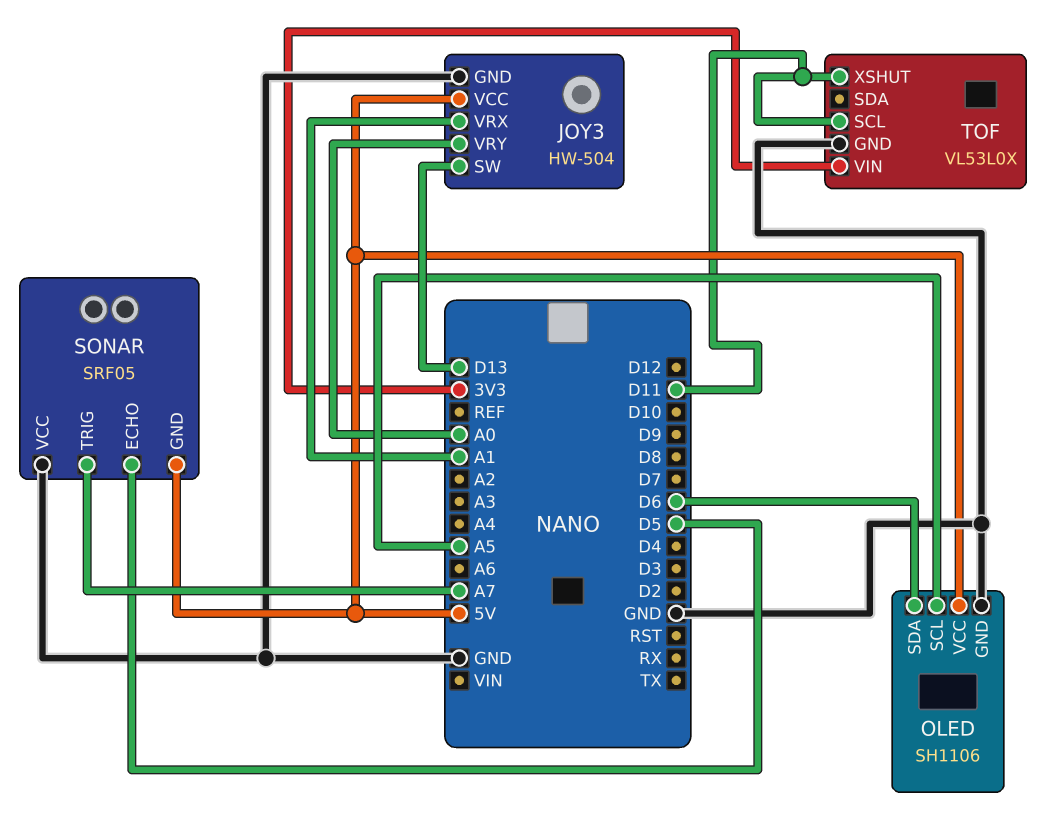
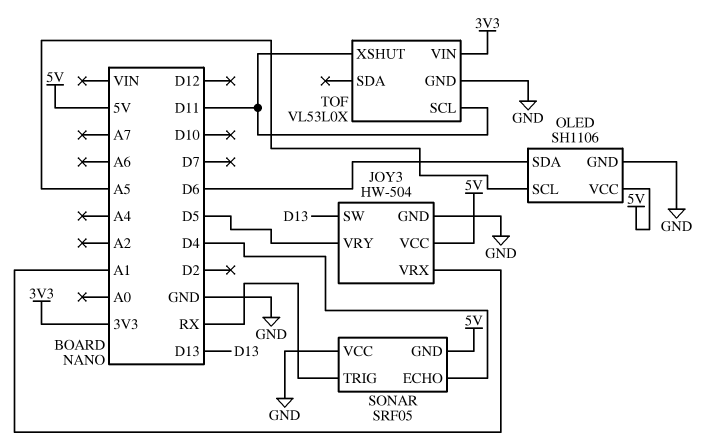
JOY3 pin VRY: A0 -> D5
SONAR pin ECHO: D5 -> D4
SONAR pin TRIG: A7 -> RX

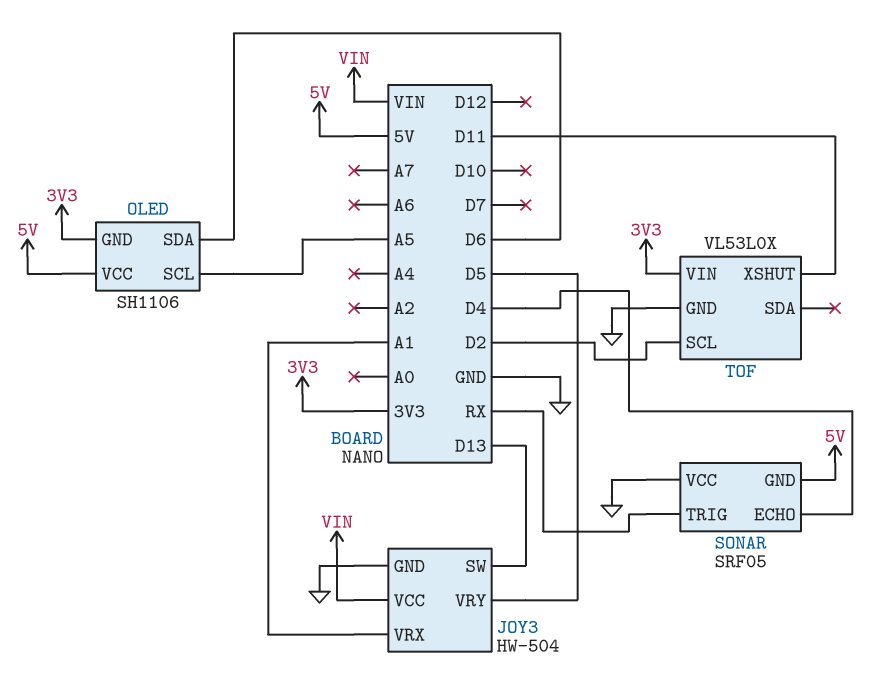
JOY3 pin VCC: 5V -> VIN
OLED pin GND: GND -> 3V3
TOF pin SCL: D11 -> D2

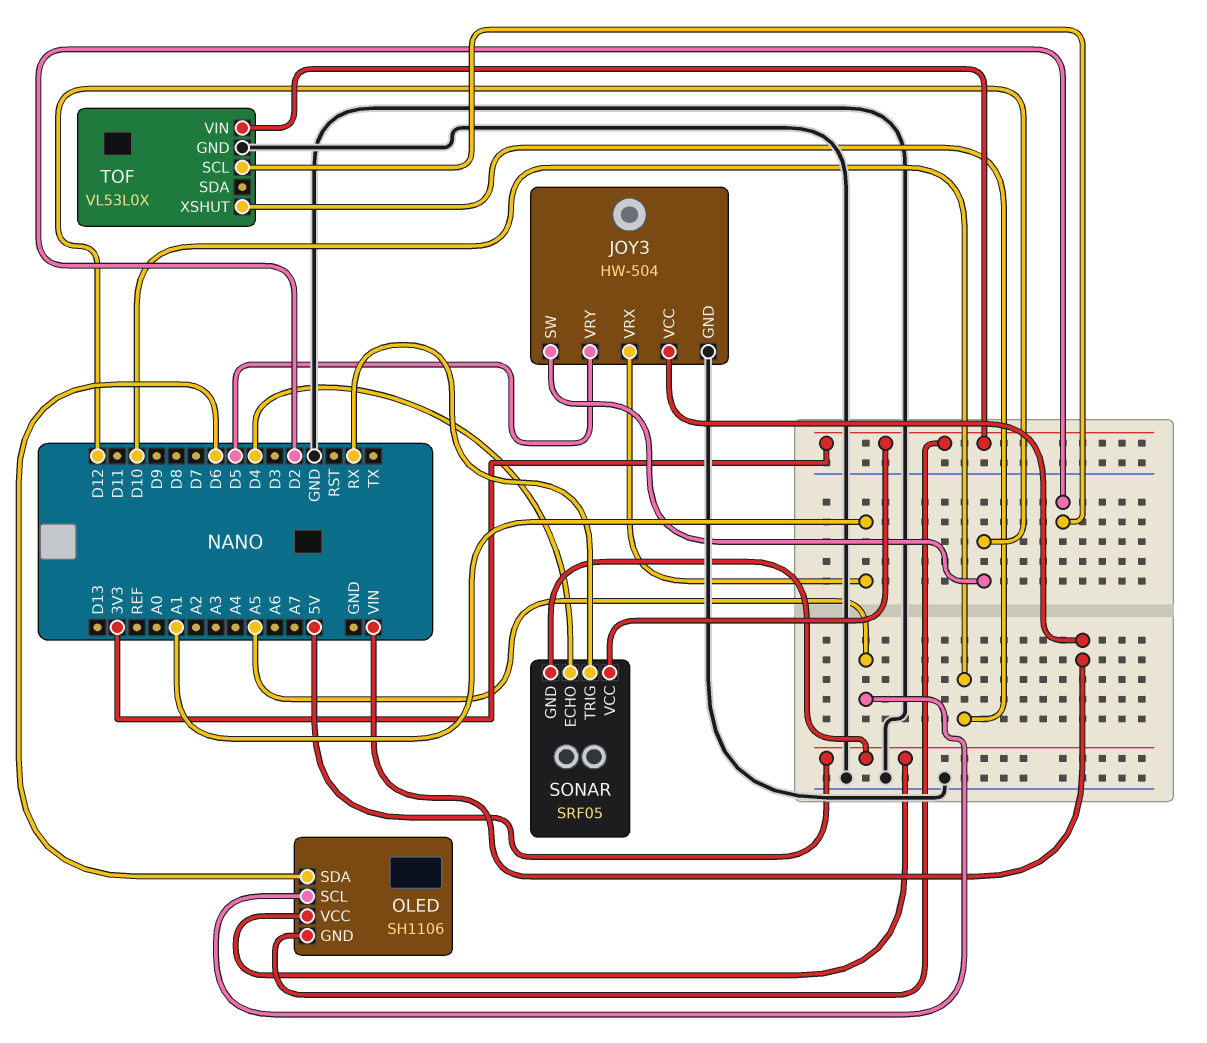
JOY3 pin SW: D13 -> D12
SONAR pin VCC: GND -> 3V3
TOF pin XSHUT: D11 -> D10

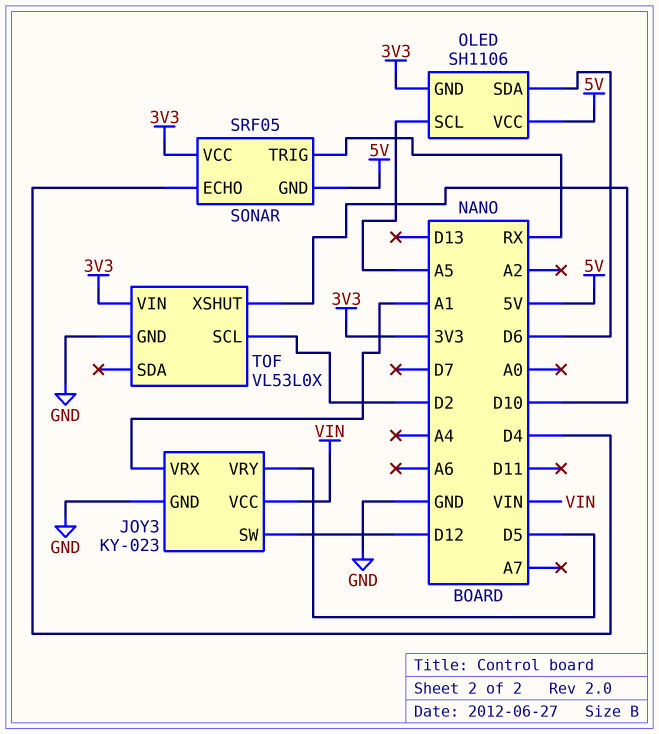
JOY3: HW-504 -> KY-023

